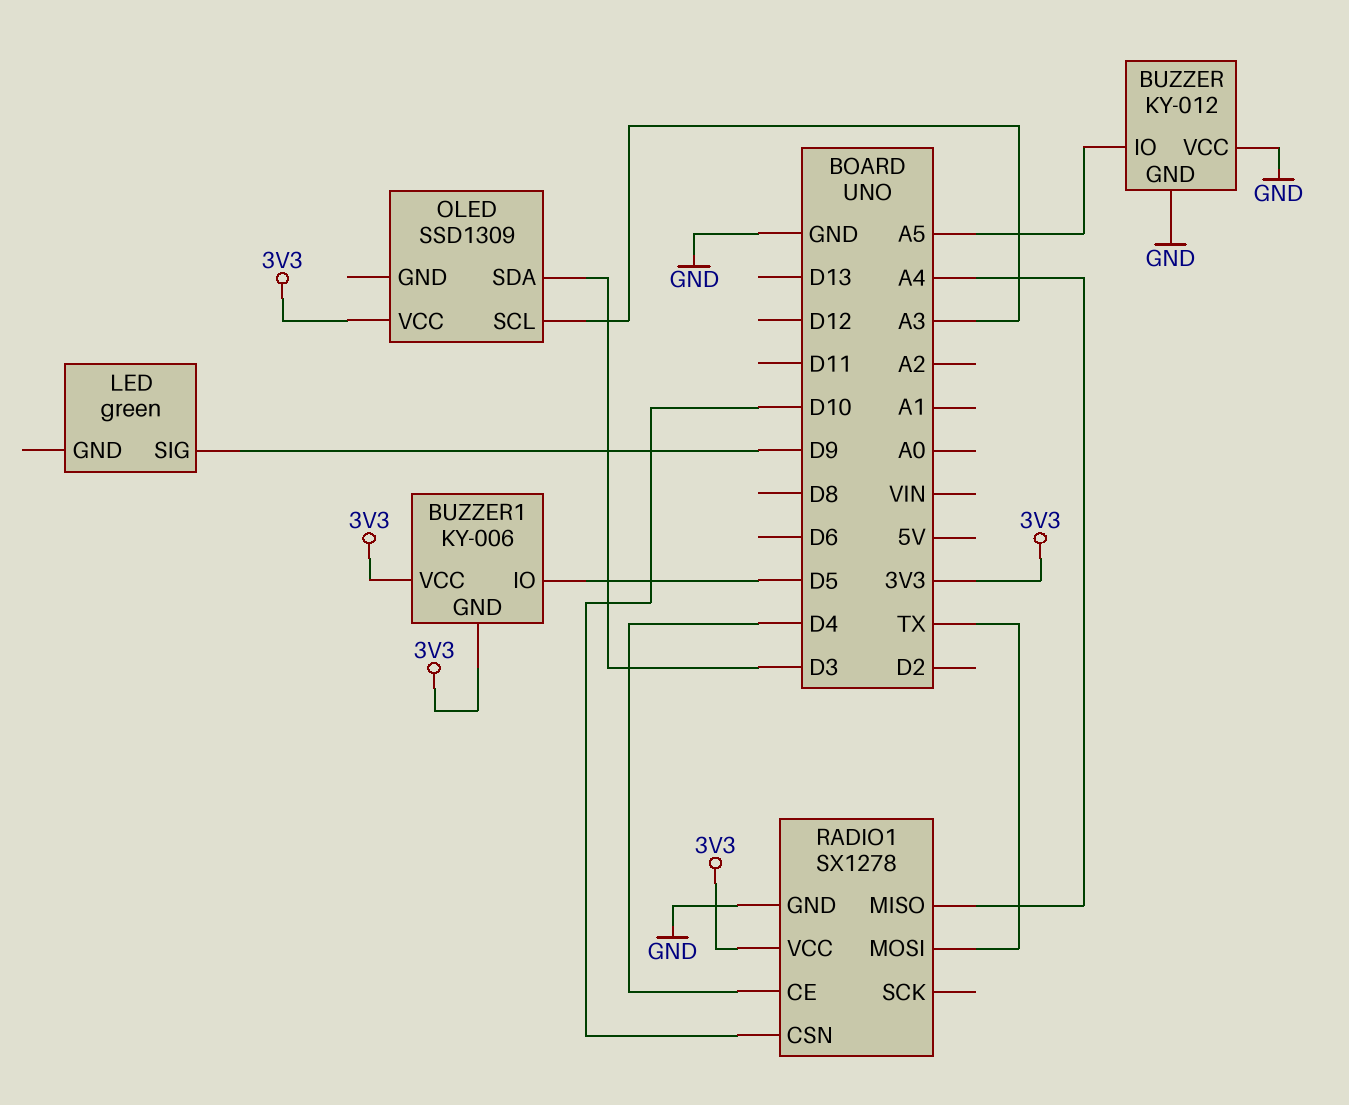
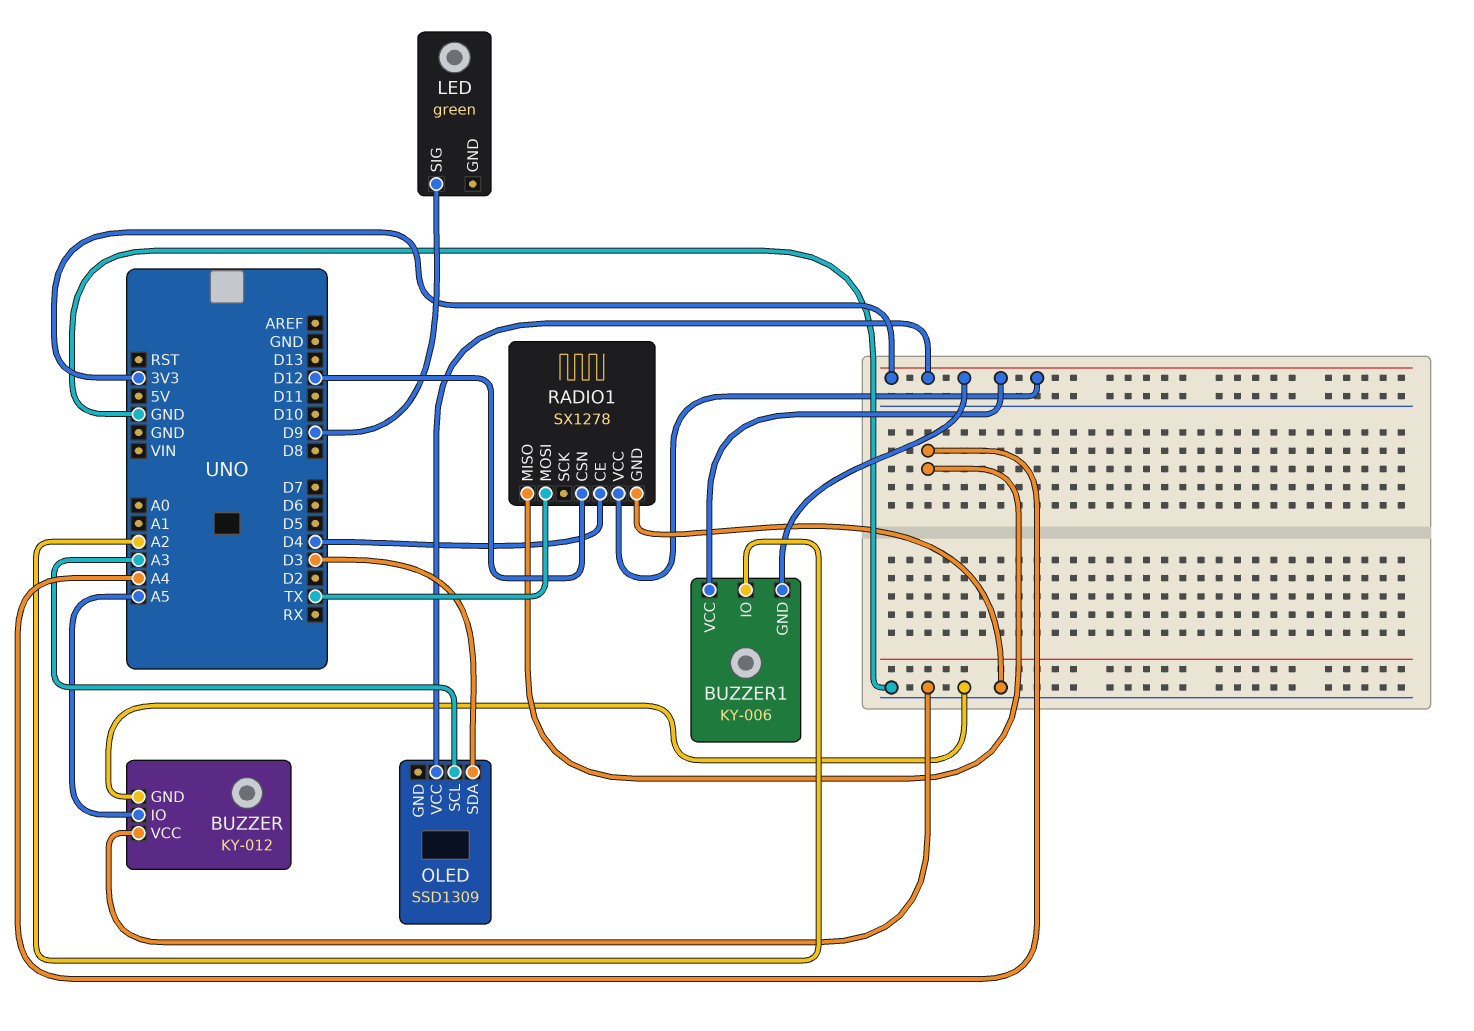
BUZZER1 pin IO: D5 -> A2
RADIO1 pin CSN: D10 -> D12

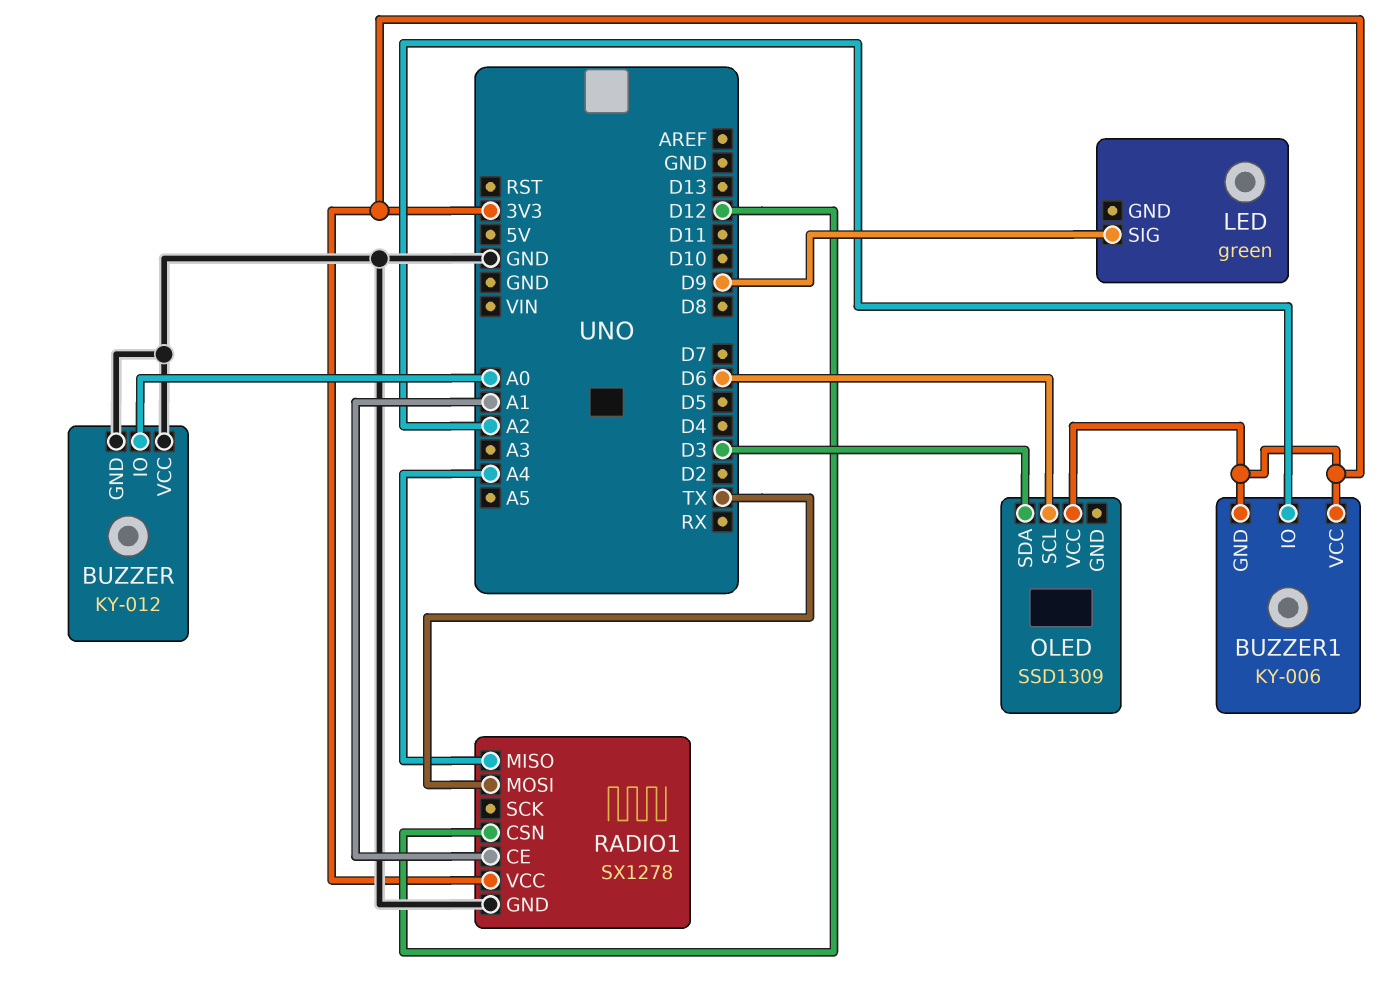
BUZZER pin IO: A5 -> A0
OLED pin SCL: A3 -> D6
RADIO1 pin CE: D4 -> A1

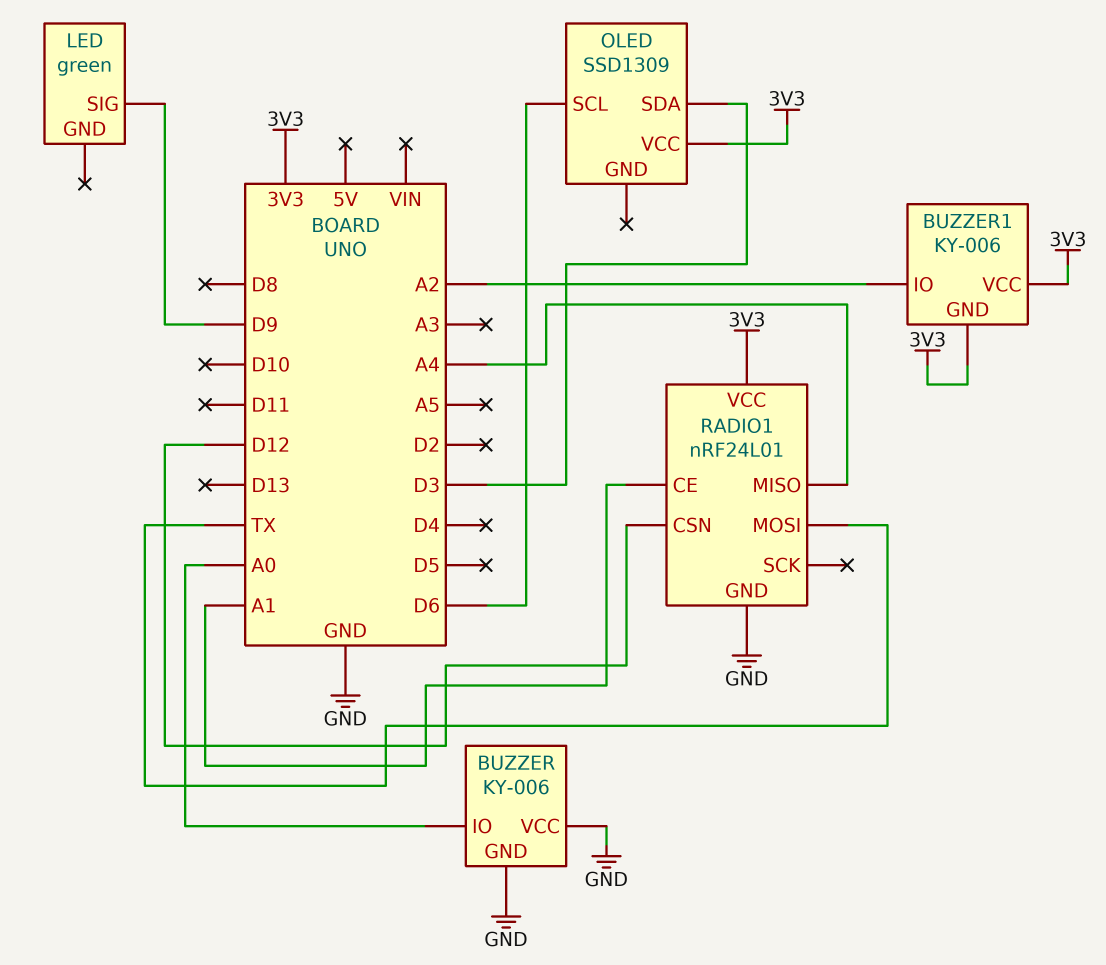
BUZZER: KY-012 -> KY-006
RADIO1: SX1278 -> nRF24L01

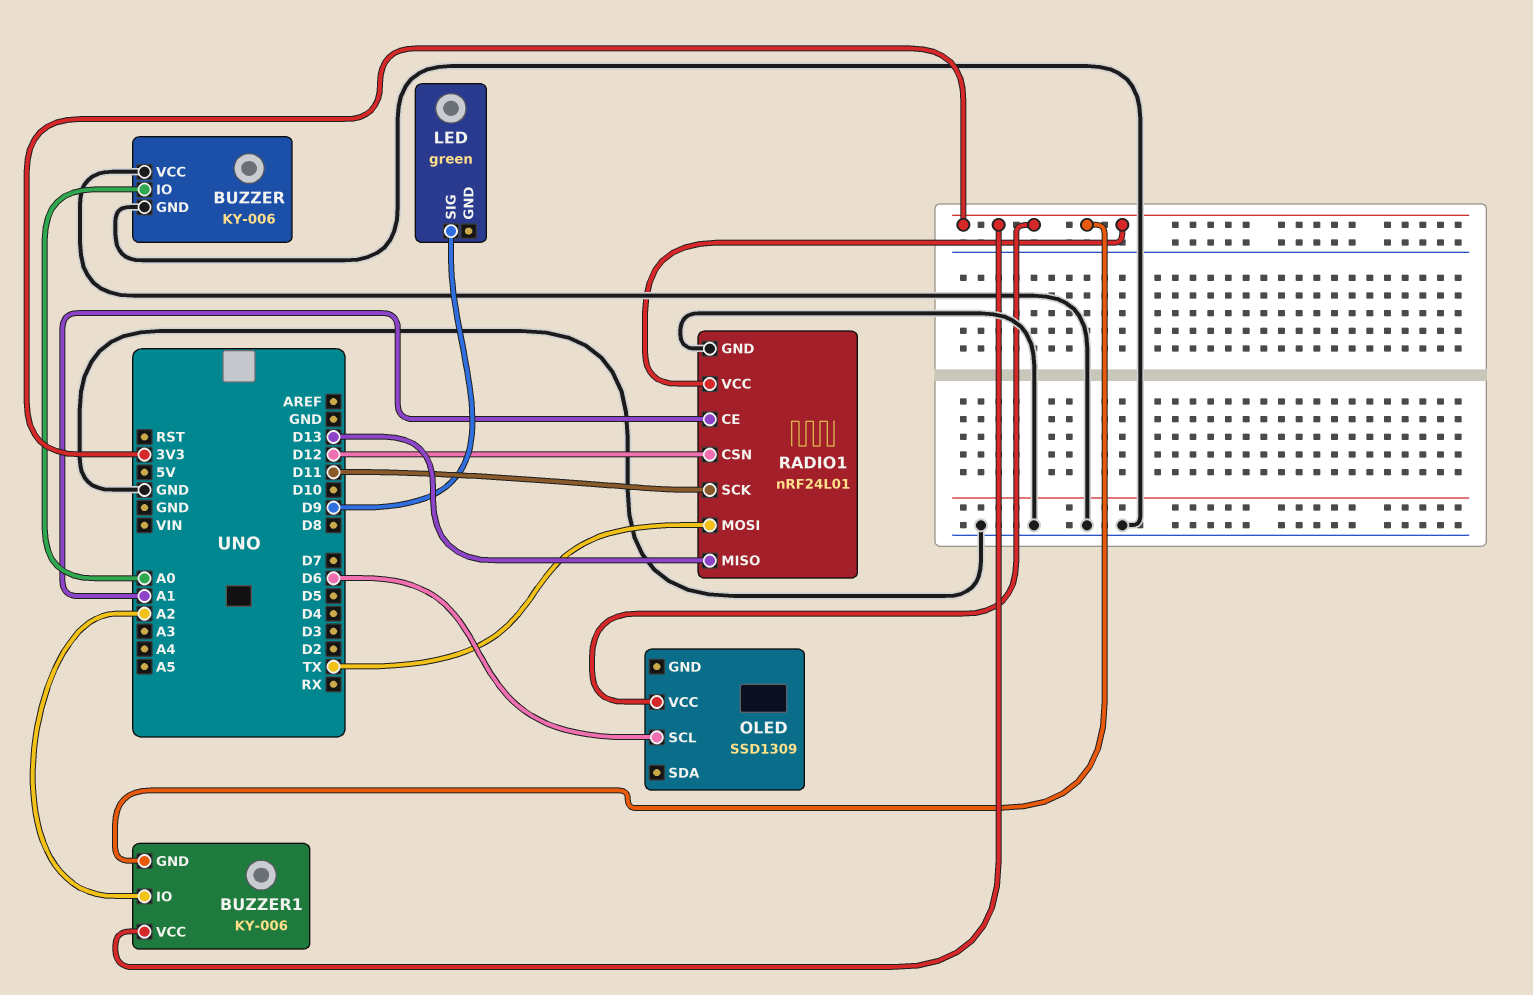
OLED pin SDA: D3 -> none
RADIO1 pin MISO: A4 -> D13
RADIO1 pin SCK: none -> D11

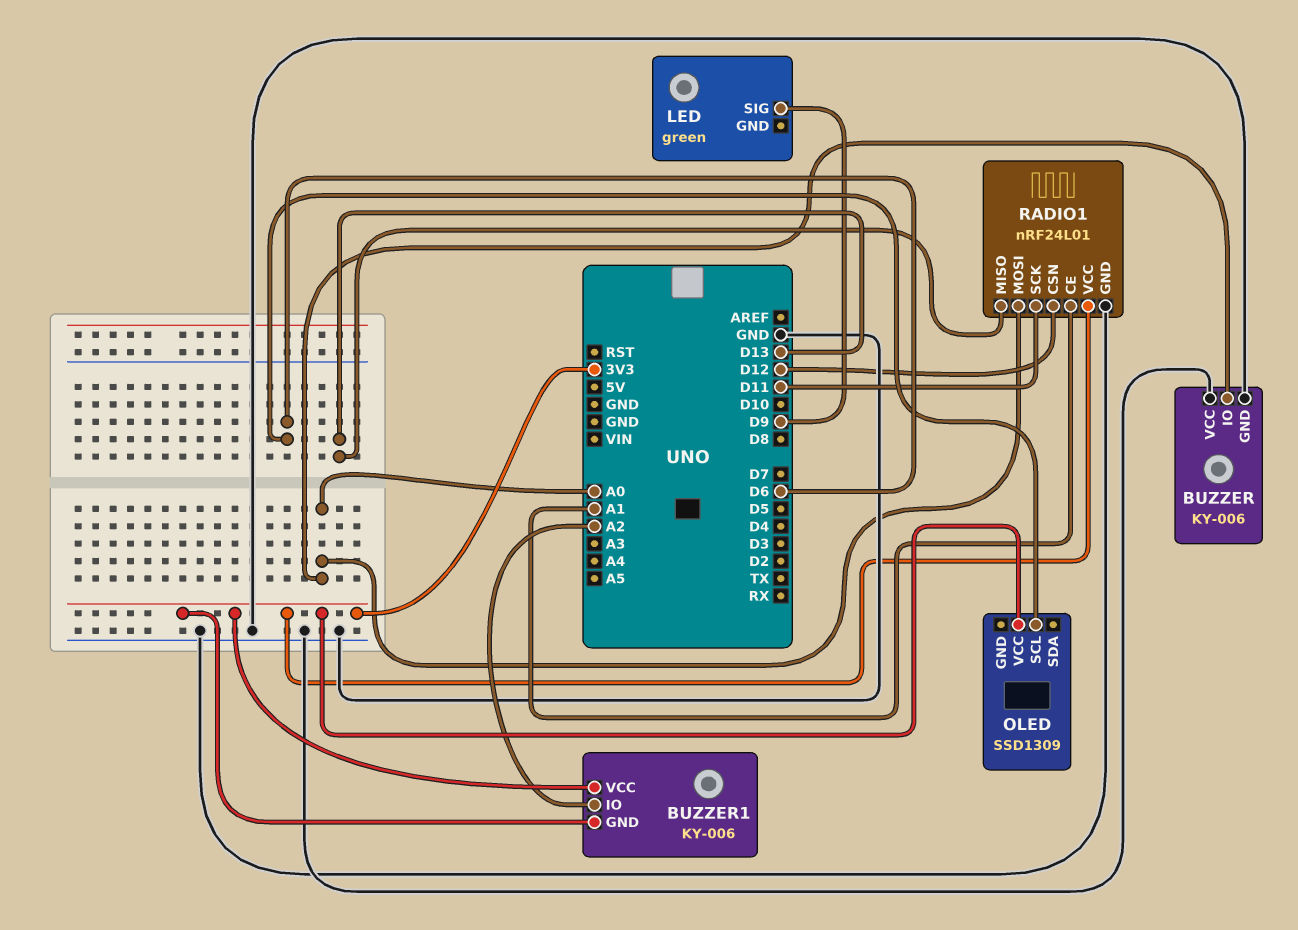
RADIO1 pin MOSI: TX -> A0

